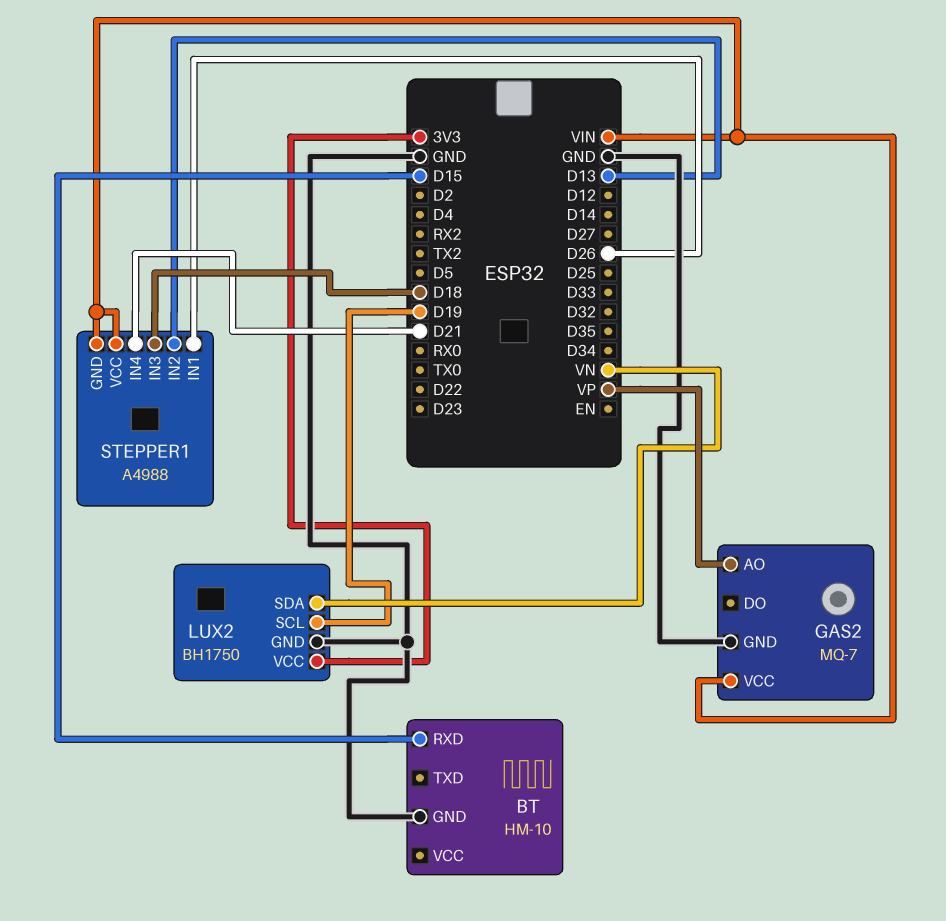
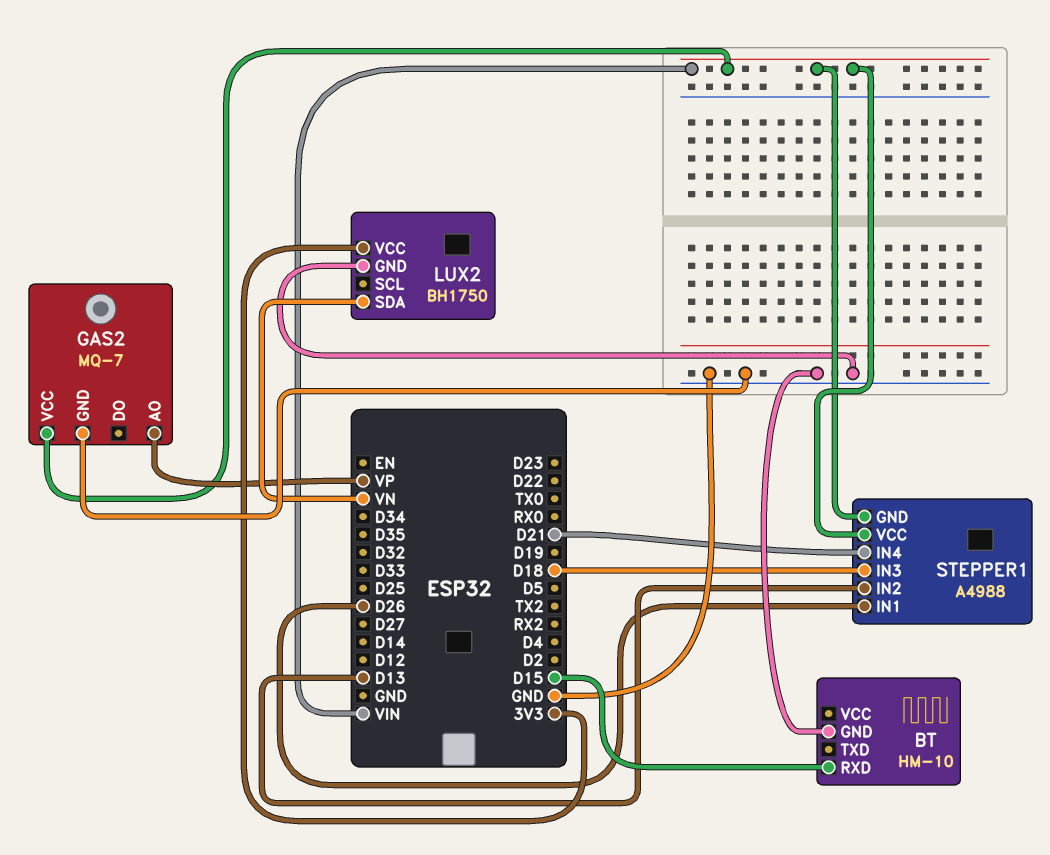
LUX2 pin SCL: D19 -> none

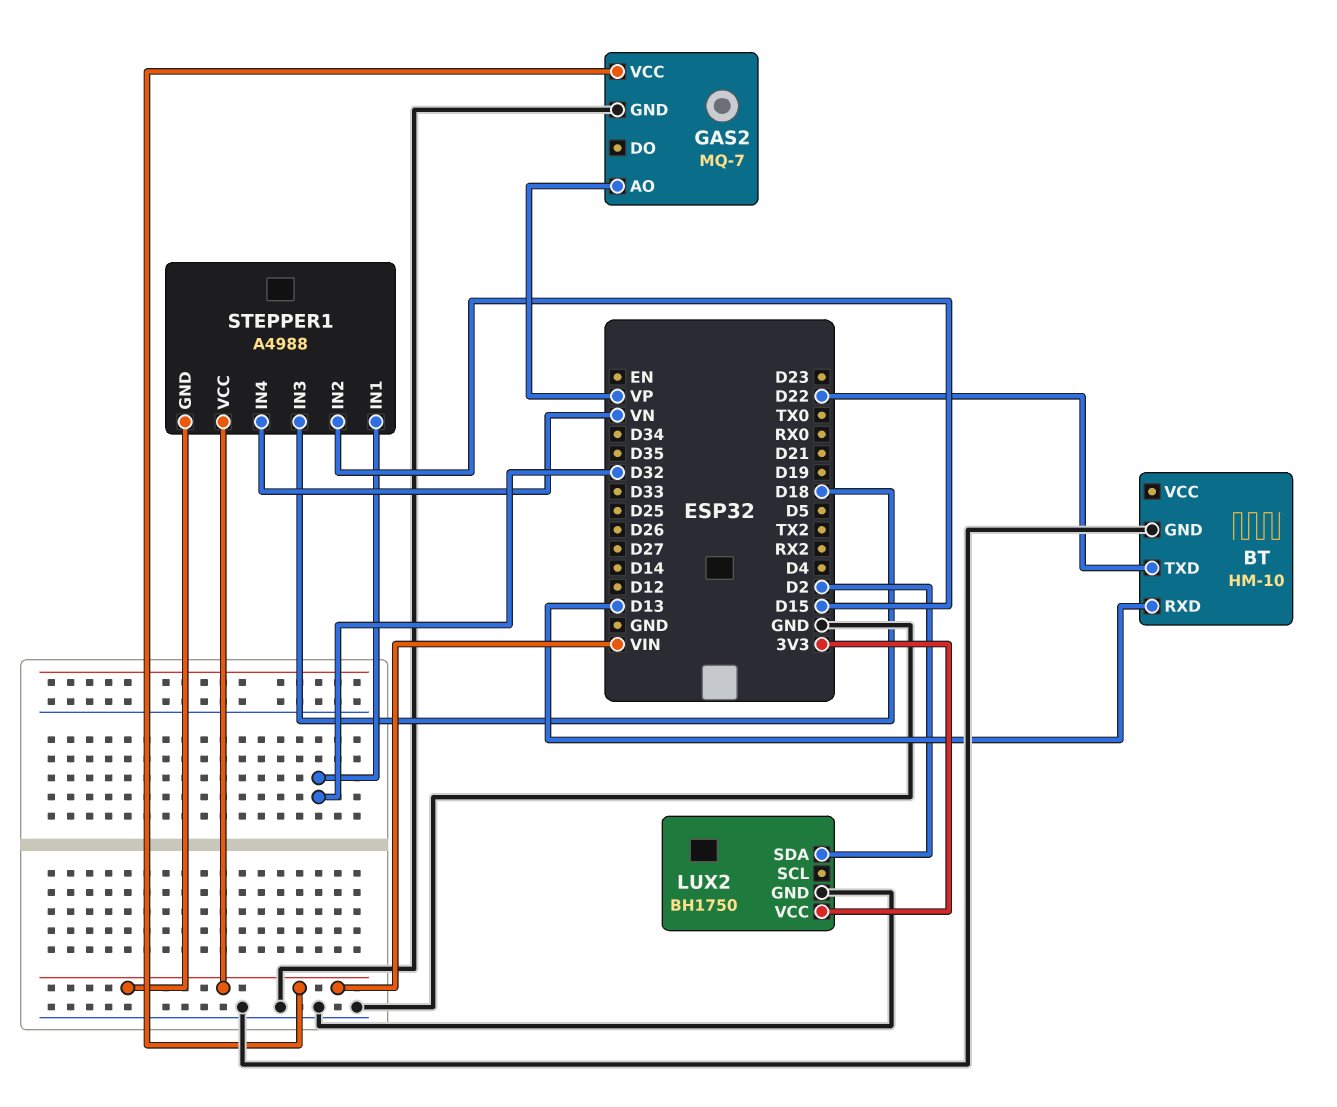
BT pin RXD: D15 -> D13
BT pin TXD: none -> D22
LUX2 pin SDA: VN -> D2
STEPPER1 pin IN1: D26 -> D32
STEPPER1 pin IN2: D13 -> D15
STEPPER1 pin IN4: D21 -> VN

